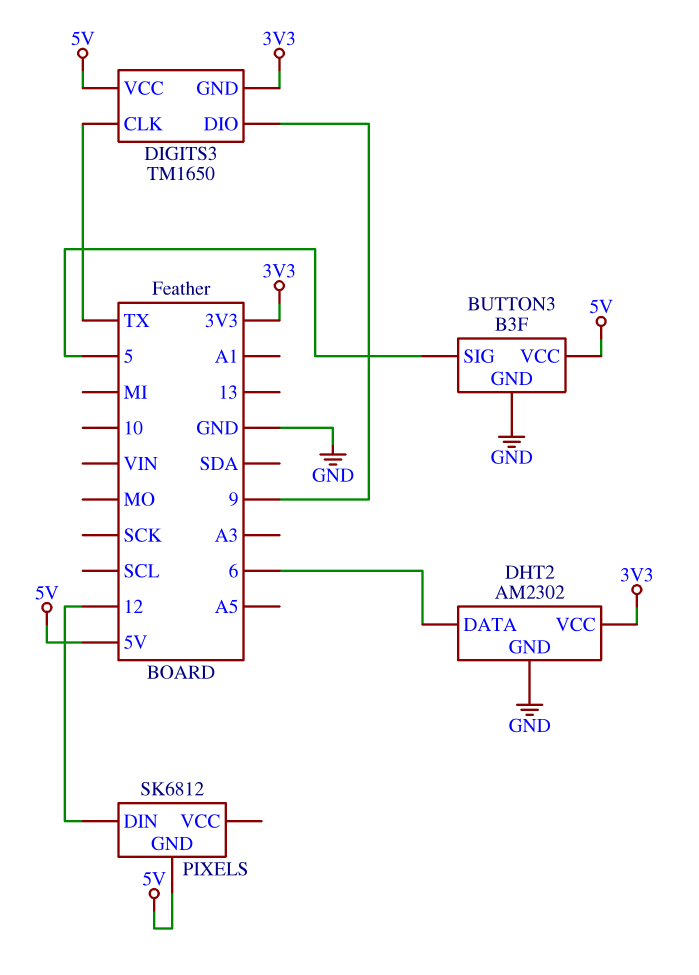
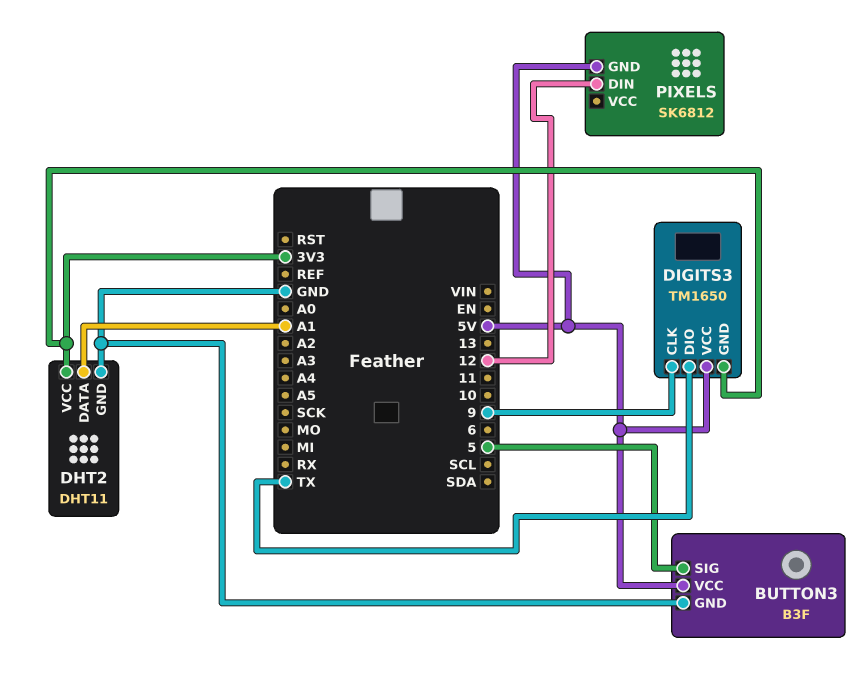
DHT2: AM2302 -> DHT11
DHT2 pin DATA: 6 -> A1
DIGITS3 pin CLK: TX -> 9
DIGITS3 pin DIO: 9 -> TX

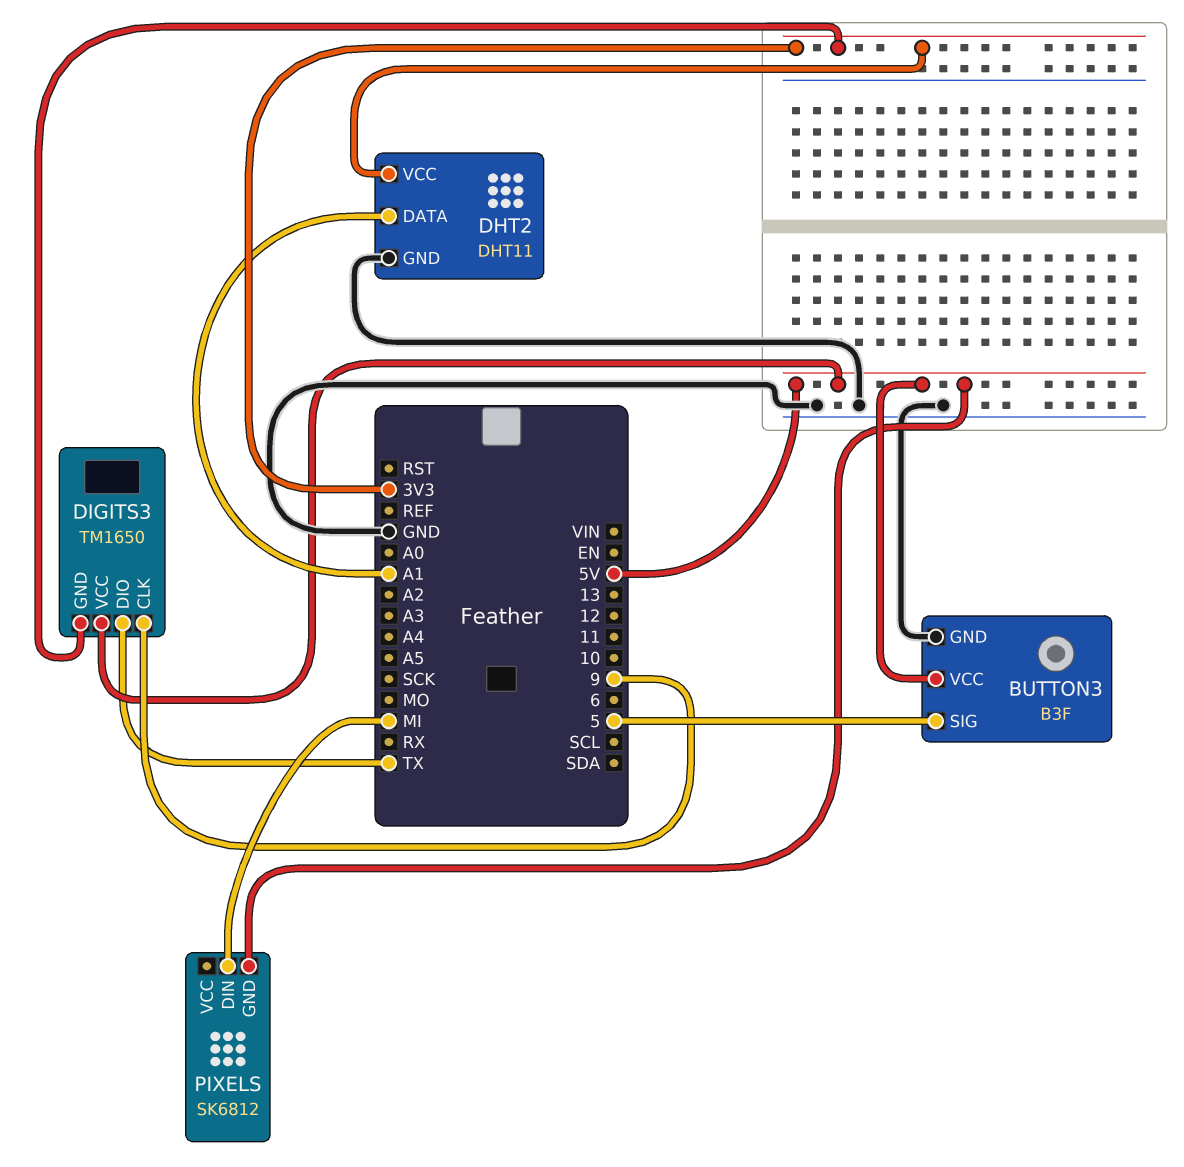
PIXELS pin DIN: 12 -> MI

